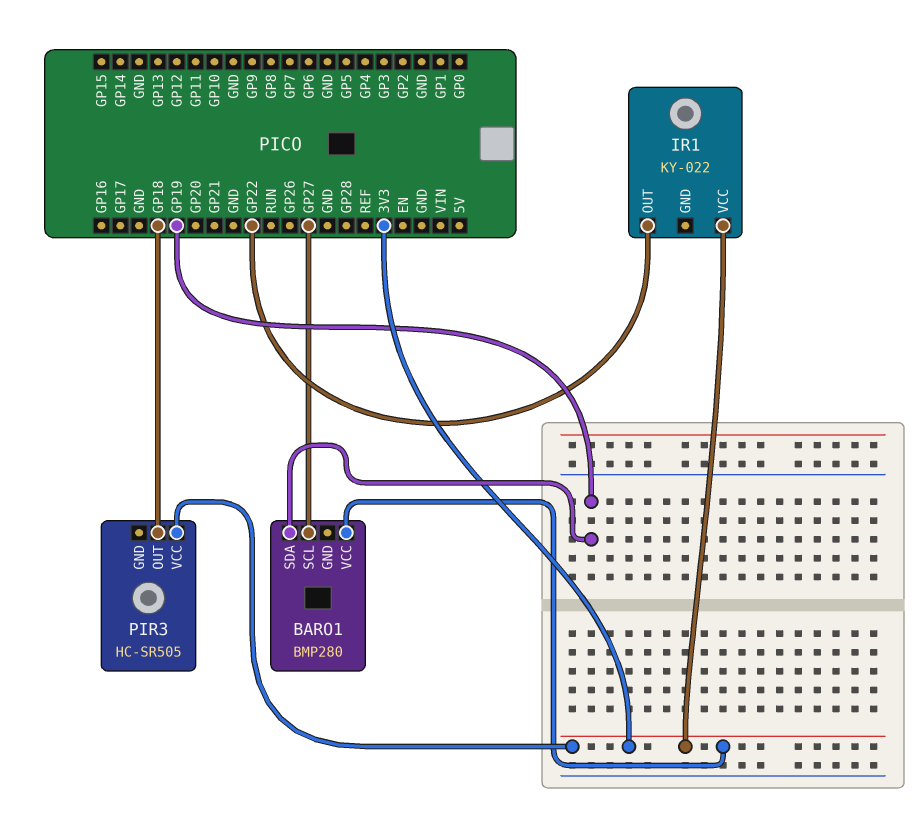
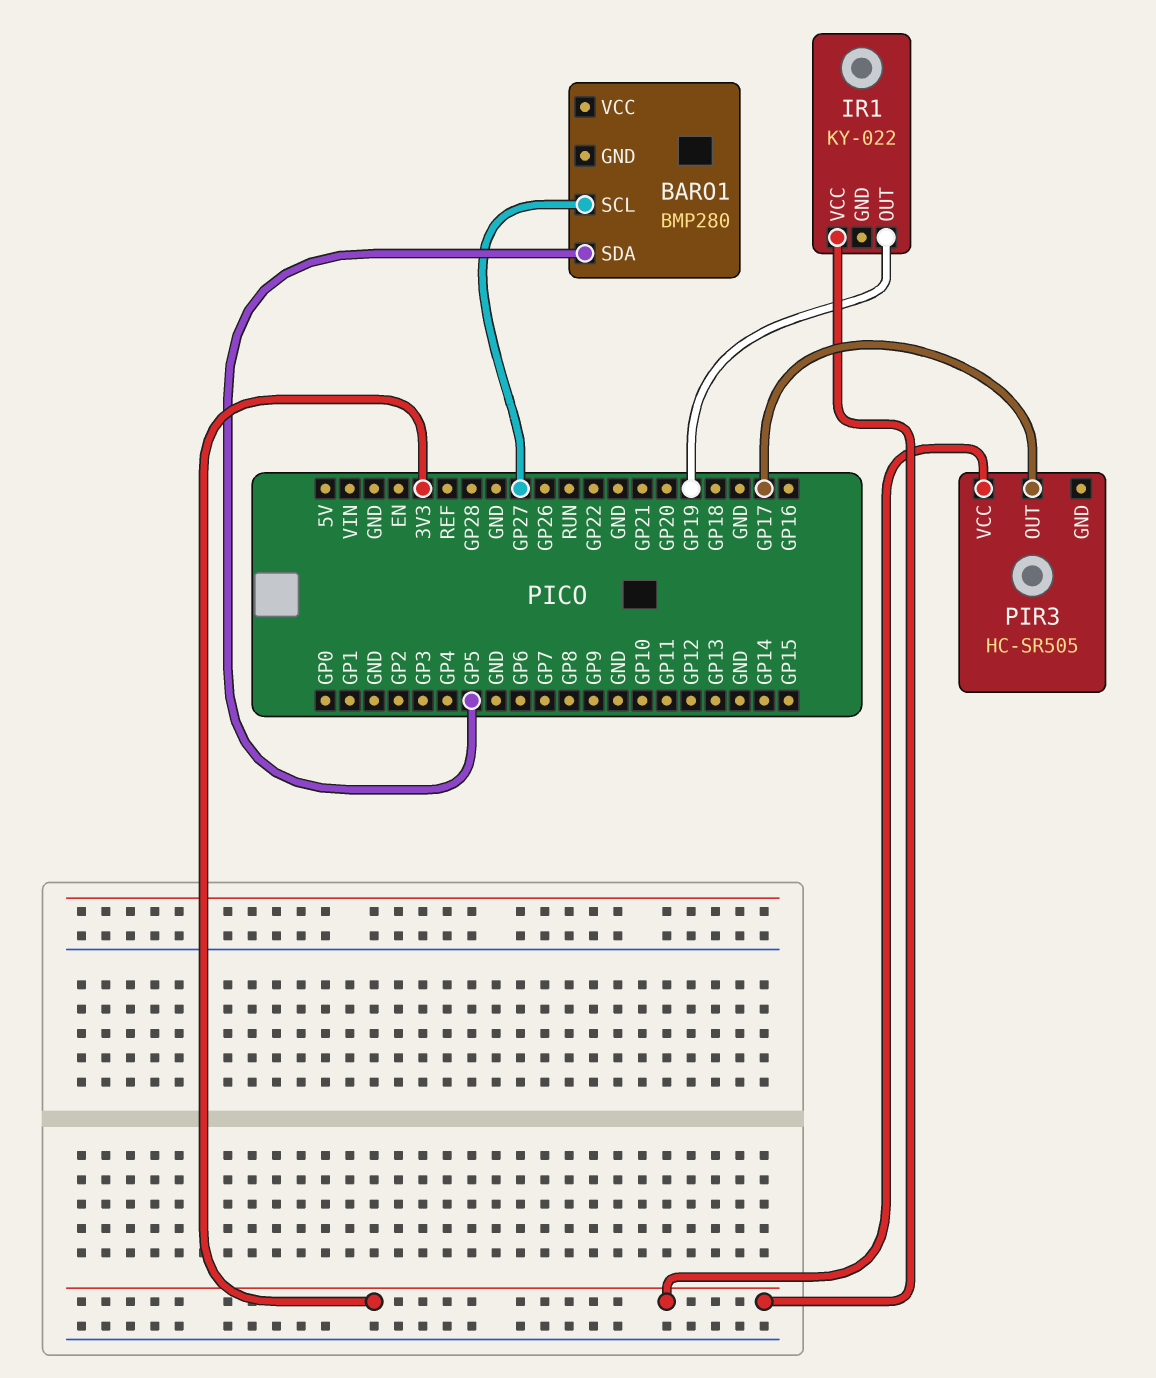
BARO1 pin SDA: GP19 -> GP5
BARO1 pin VCC: 3V3 -> none
IR1 pin OUT: GP22 -> GP19
PIR3 pin OUT: GP18 -> GP17

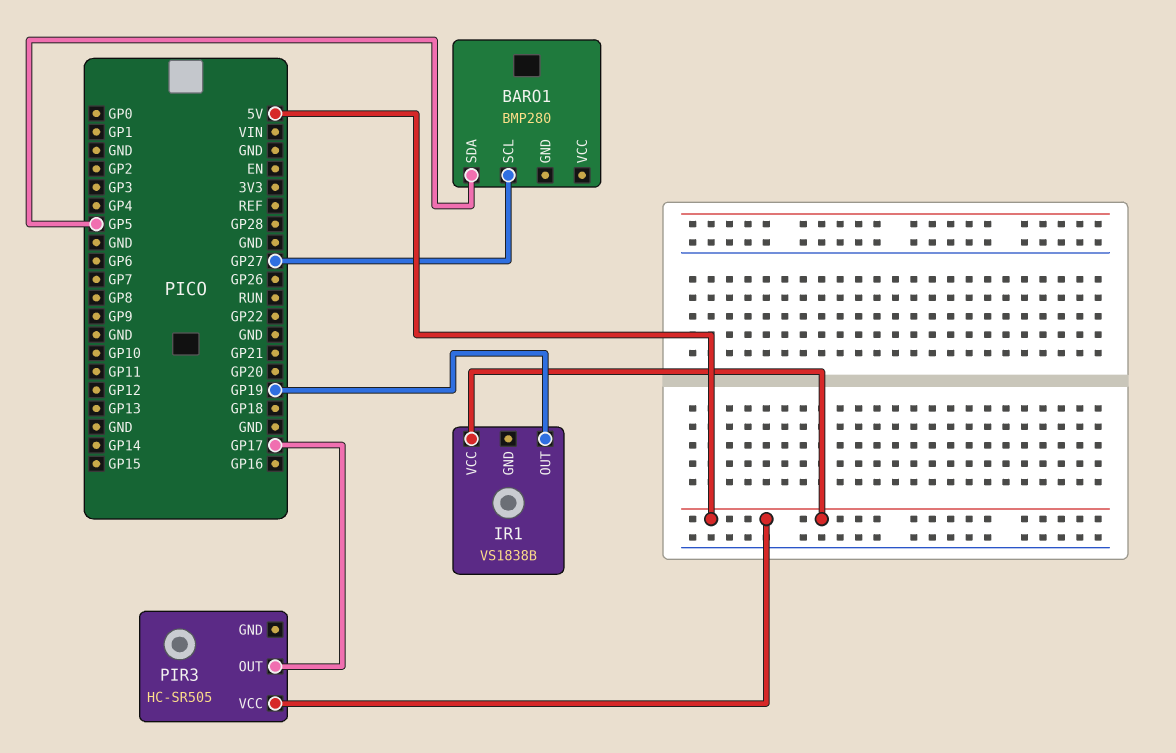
IR1: KY-022 -> VS1838B
IR1 pin VCC: 3V3 -> 5V
PIR3 pin VCC: 3V3 -> 5V

